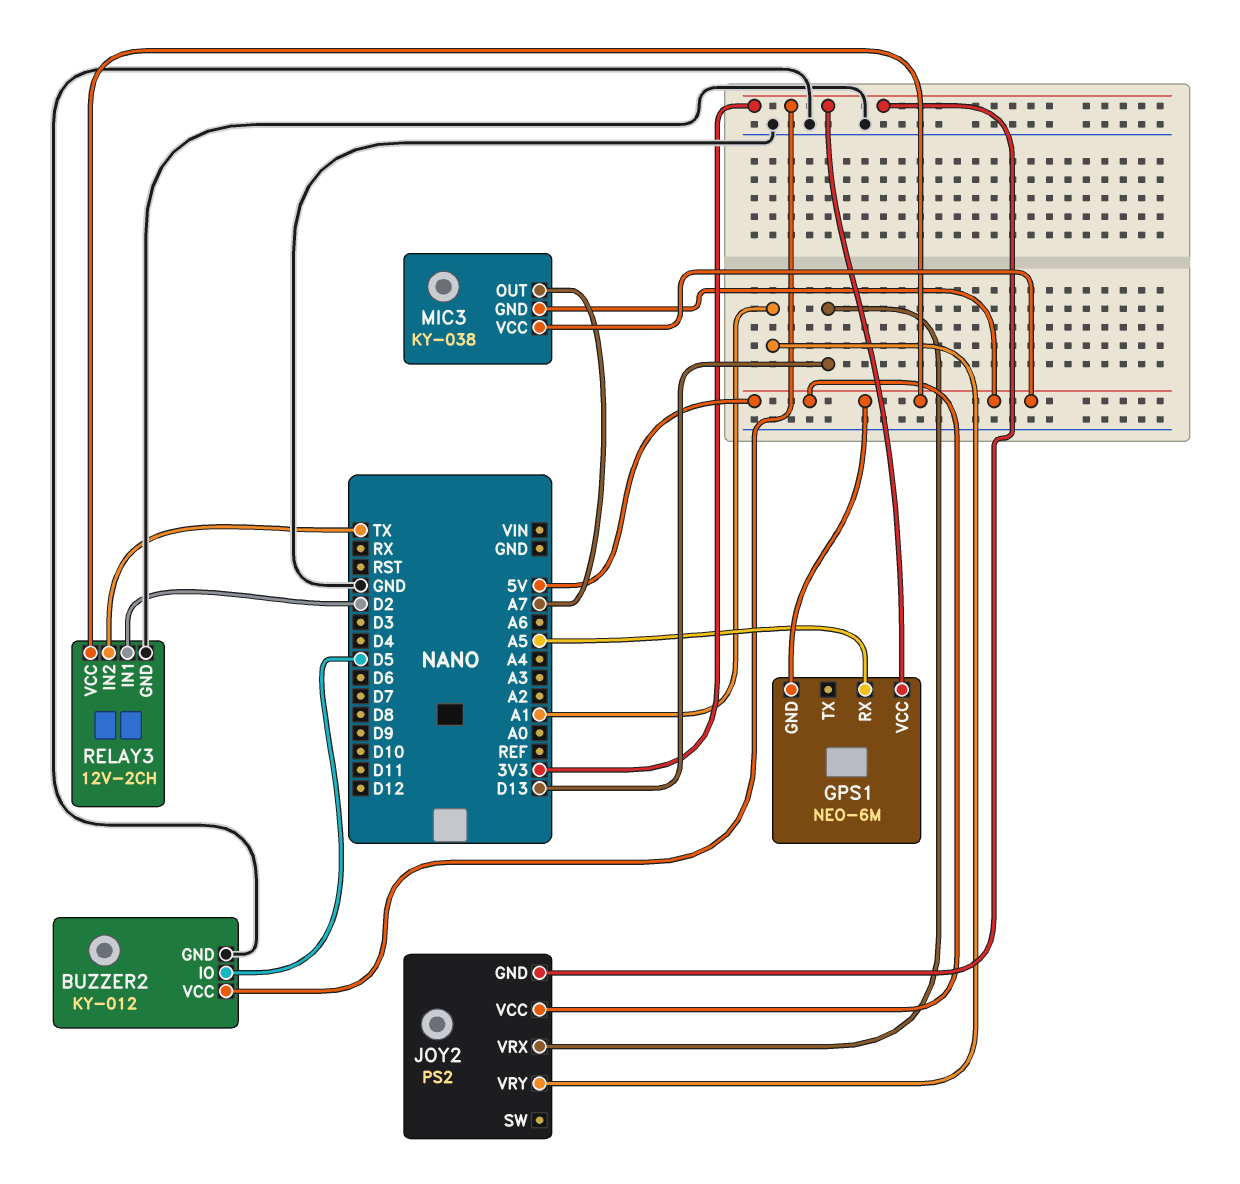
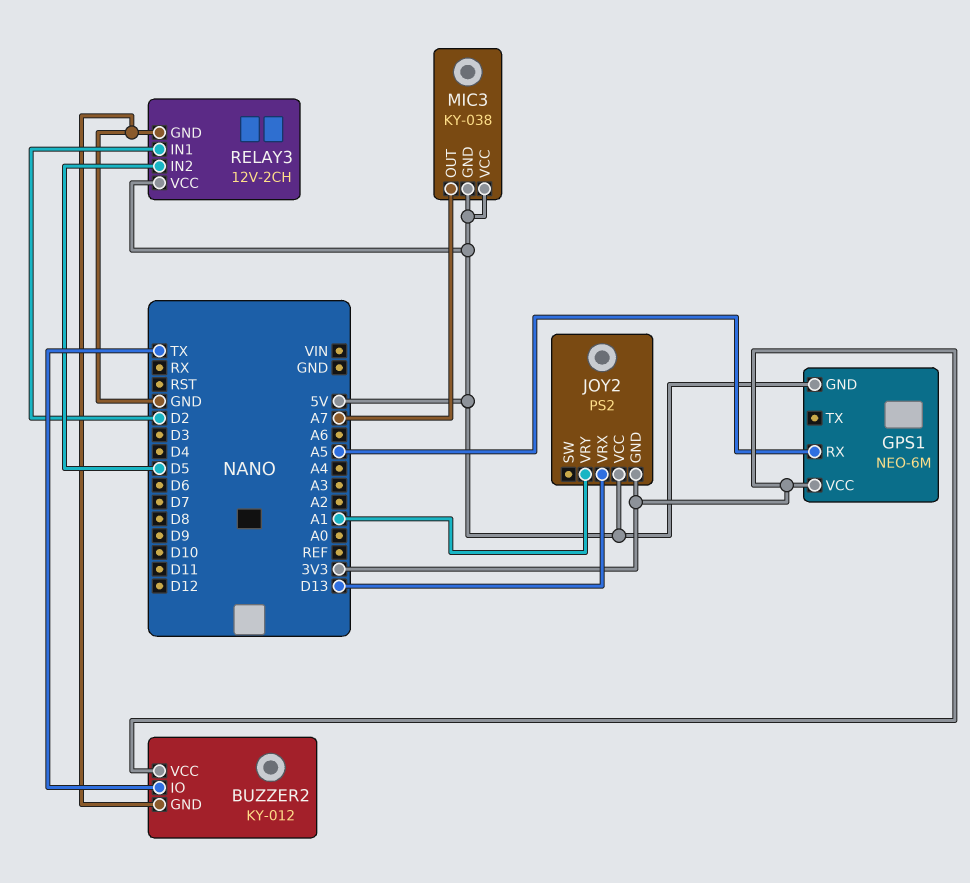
BUZZER2 pin IO: D5 -> TX
RELAY3 pin IN2: TX -> D5

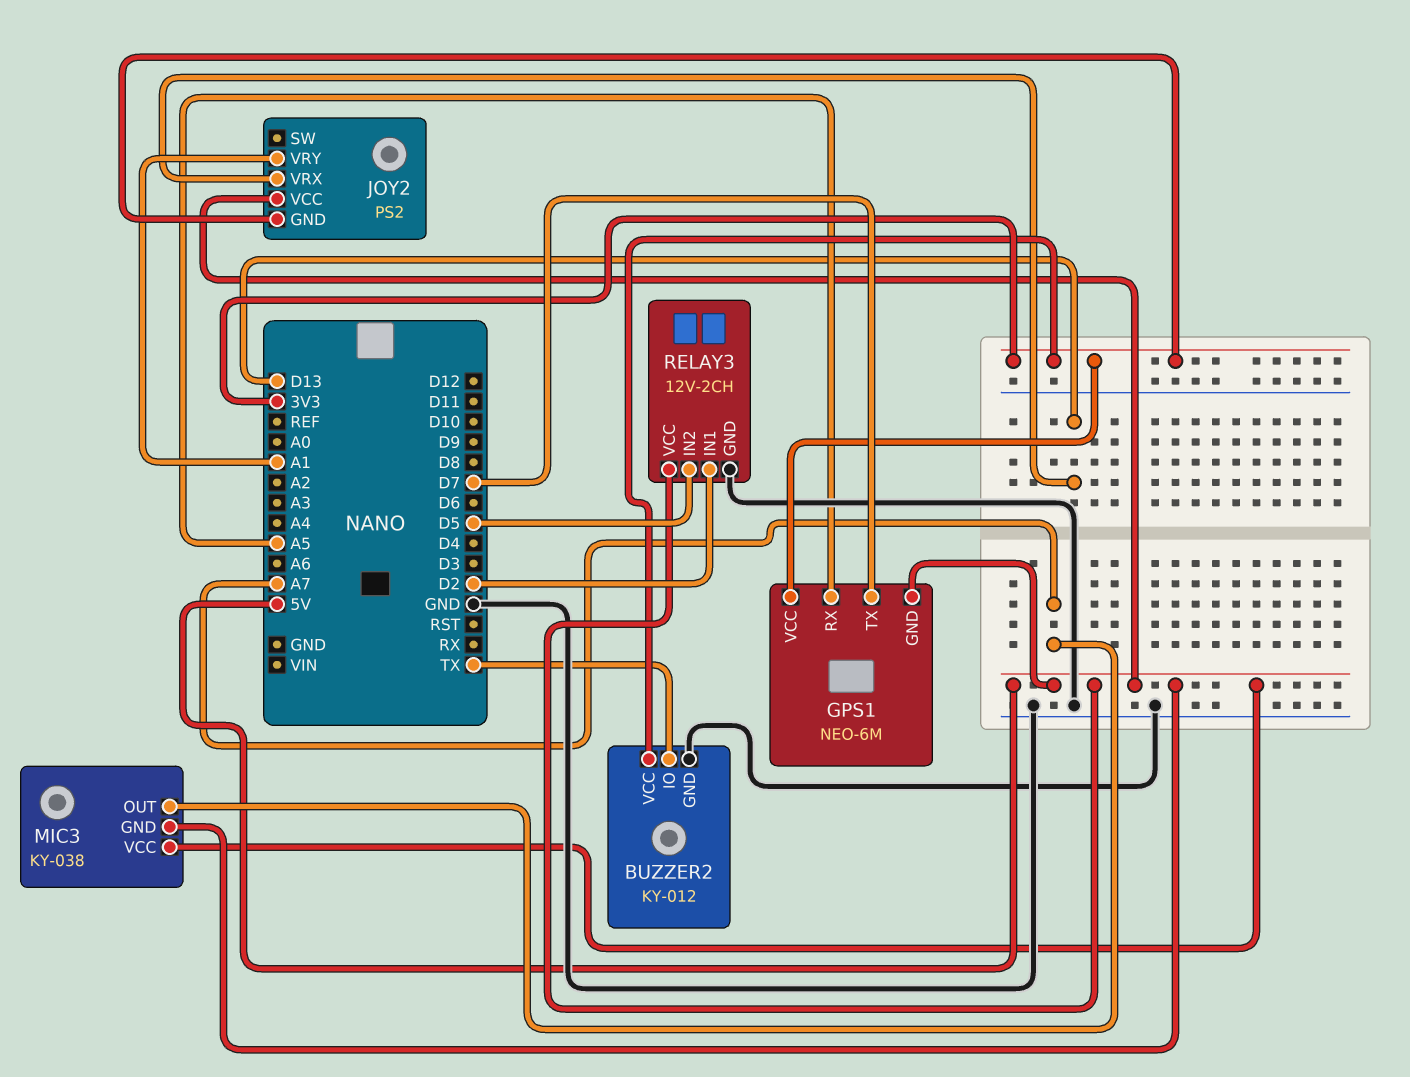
GPS1 pin TX: none -> D7

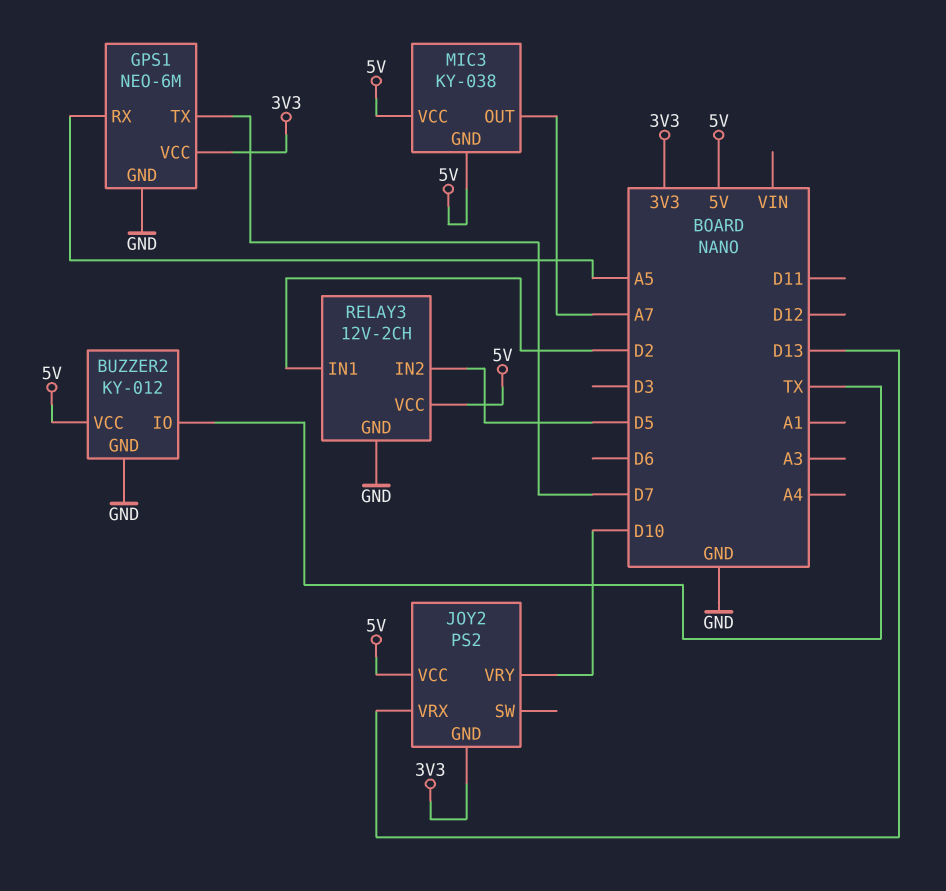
BUZZER2 pin VCC: 3V3 -> 5V
GPS1 pin GND: 5V -> GND
JOY2 pin VRY: A1 -> D10

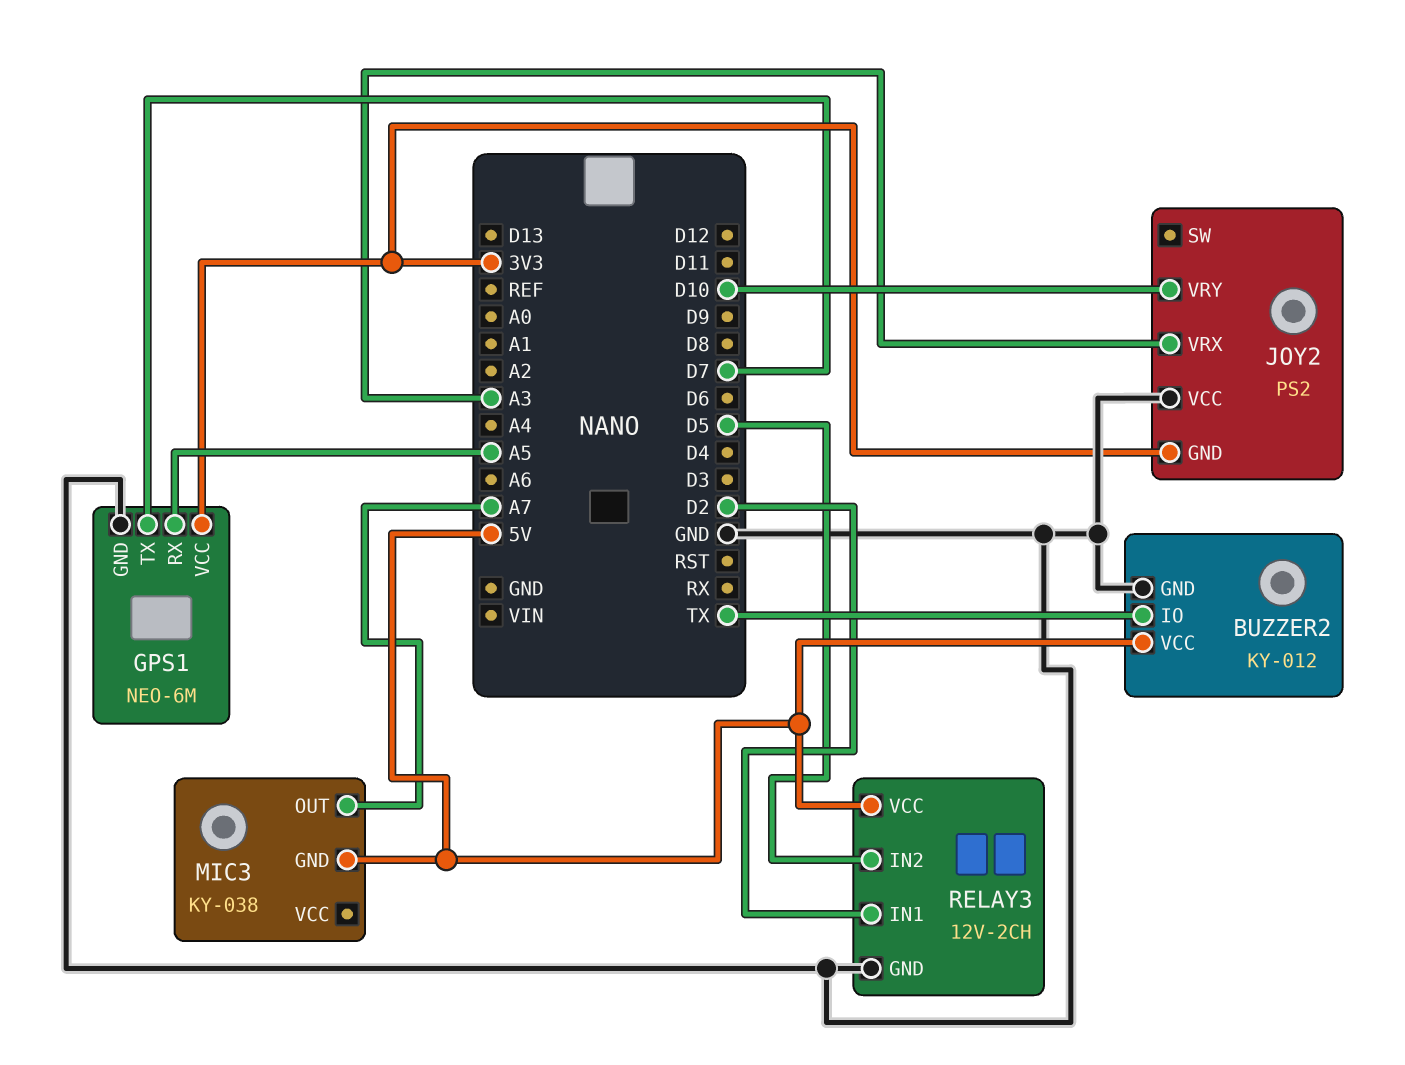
JOY2 pin VCC: 5V -> GND
JOY2 pin VRX: D13 -> A3
MIC3 pin VCC: 5V -> none

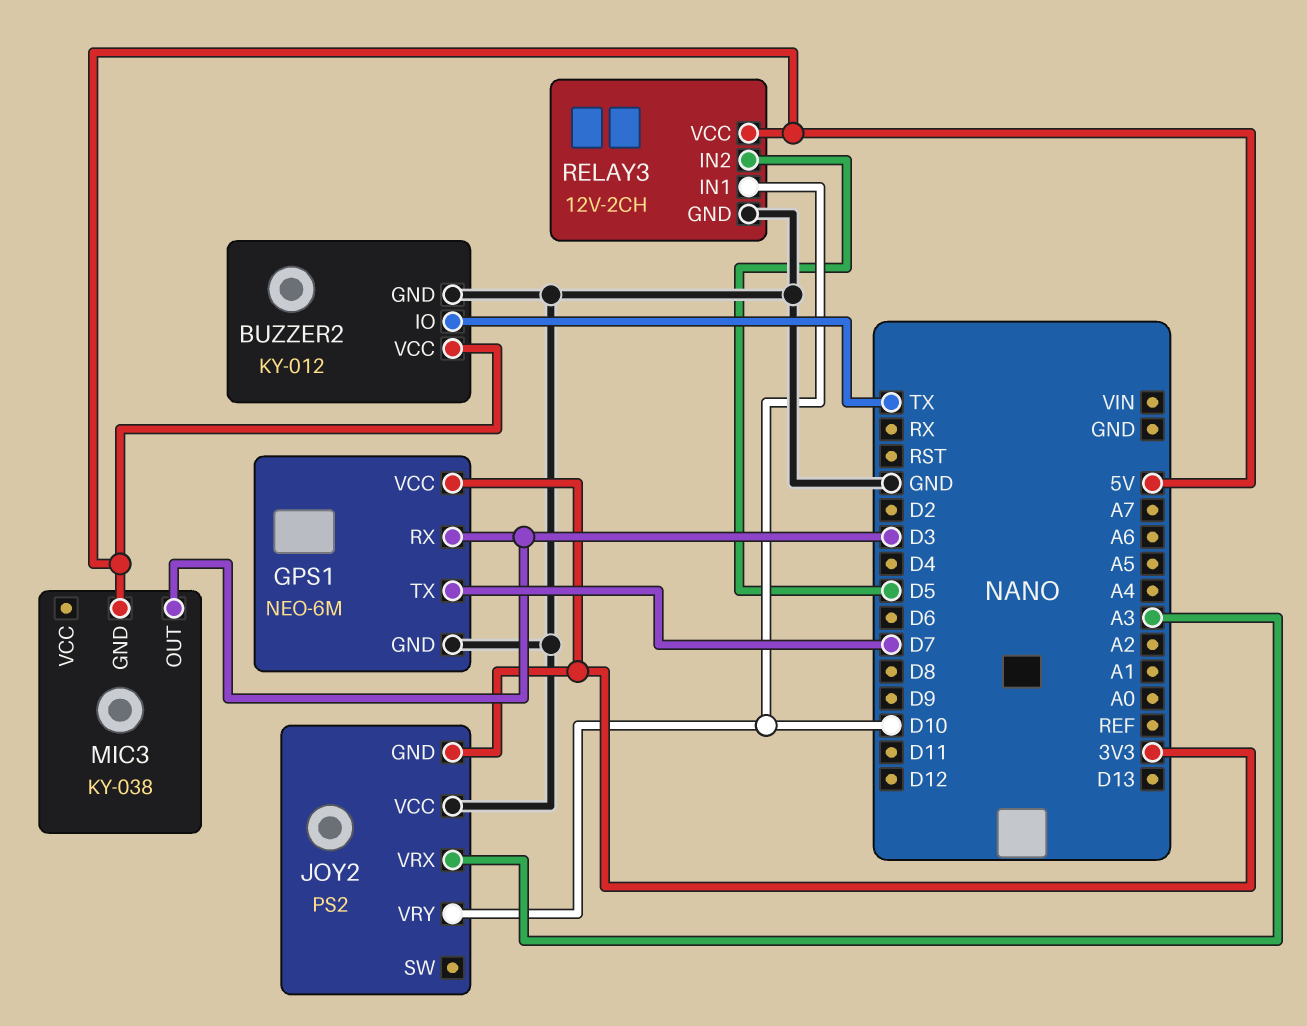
GPS1 pin RX: A5 -> D3
MIC3 pin OUT: A7 -> D3
RELAY3 pin IN1: D2 -> D10

